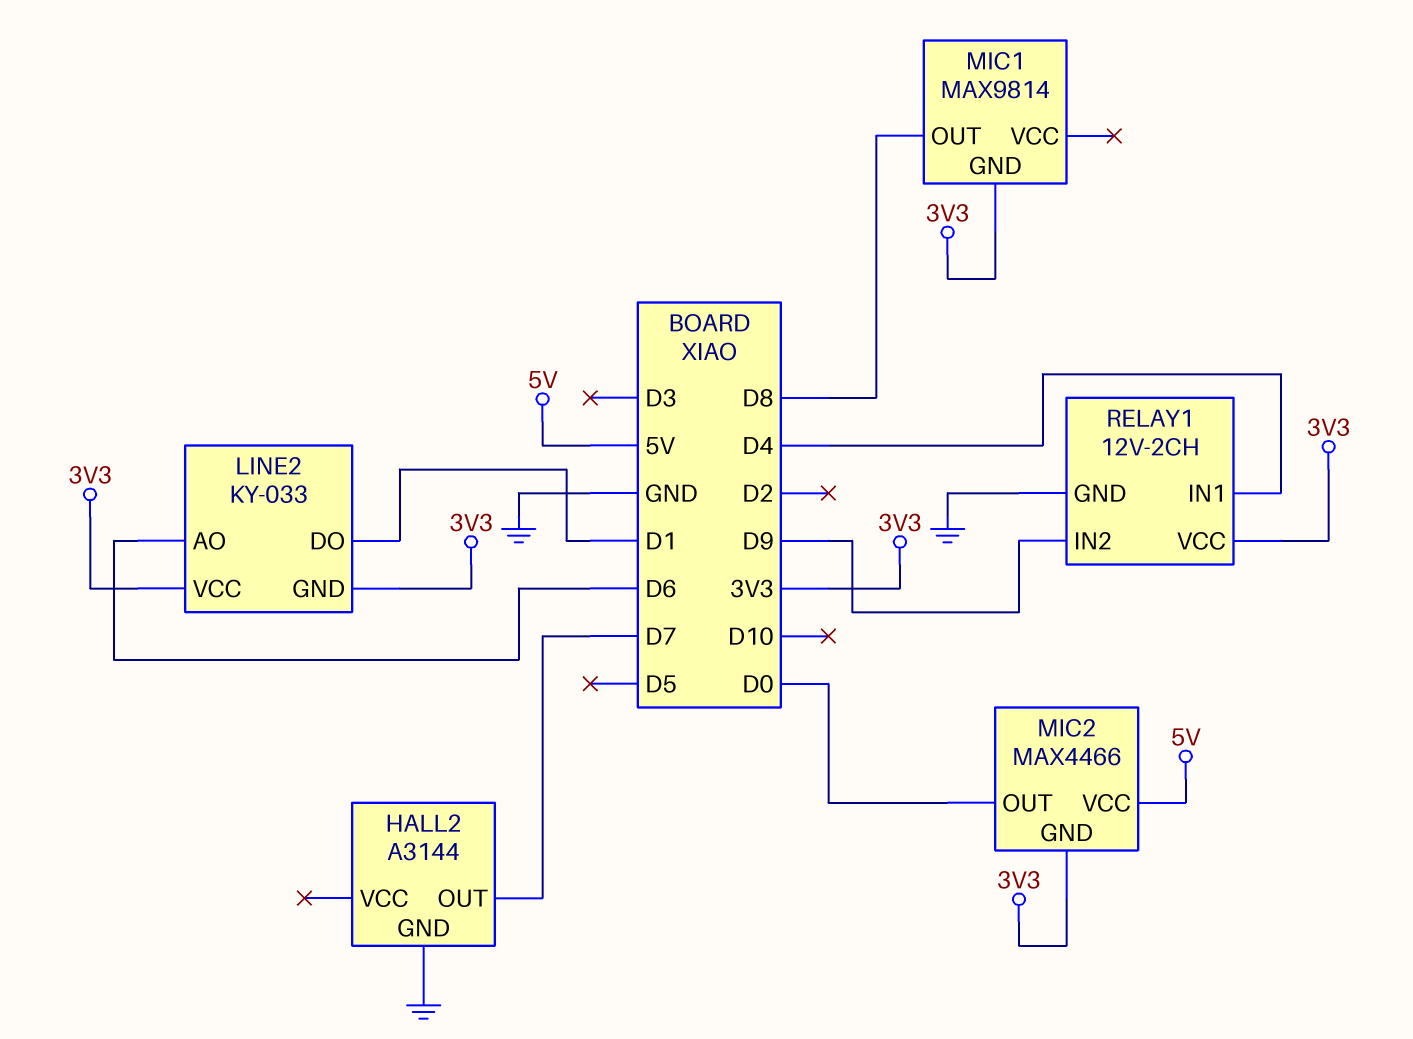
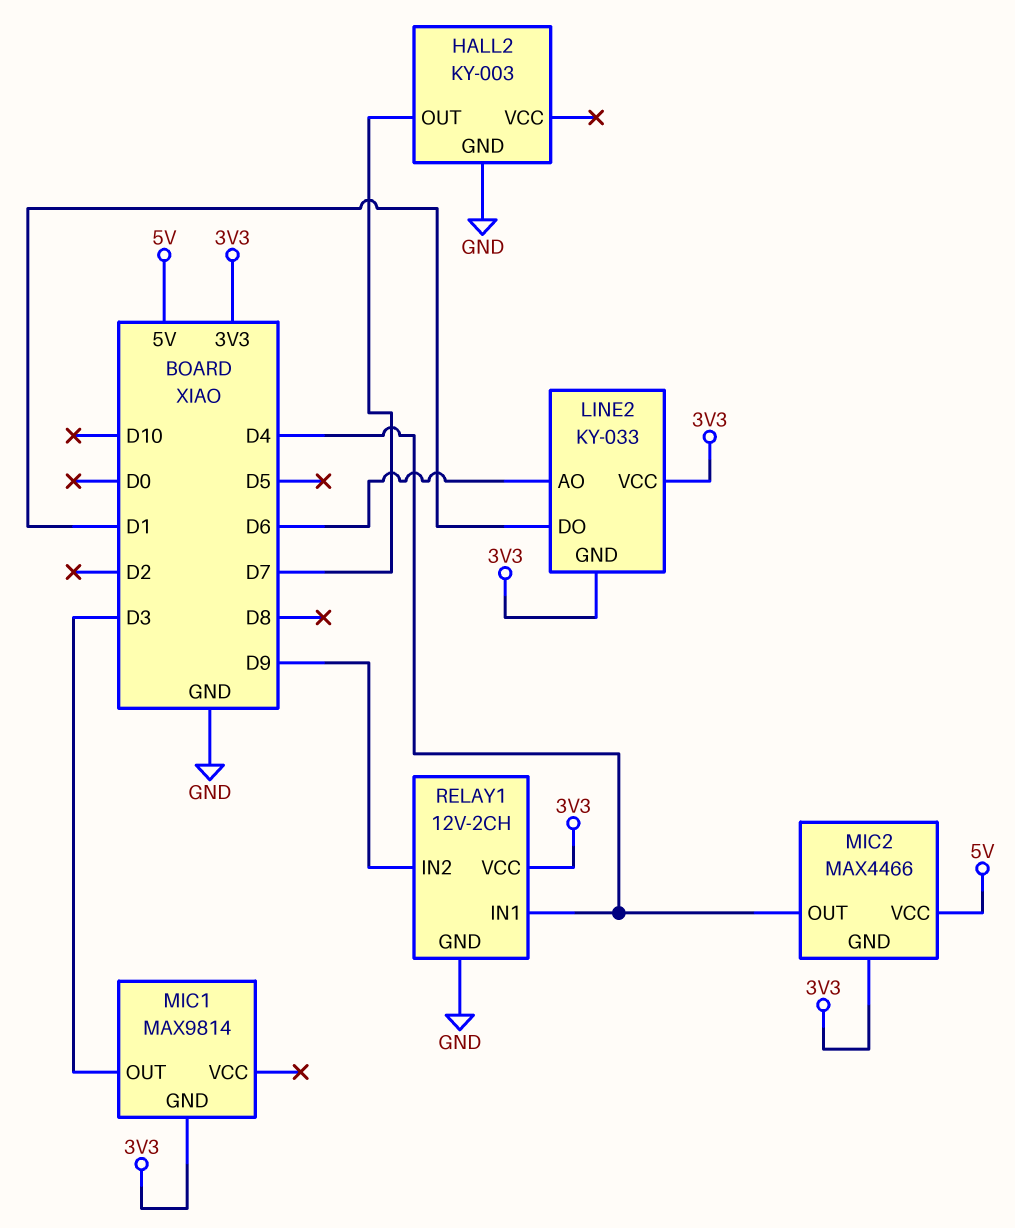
HALL2: A3144 -> KY-003
MIC1 pin OUT: D8 -> D3
MIC2 pin OUT: D0 -> D4

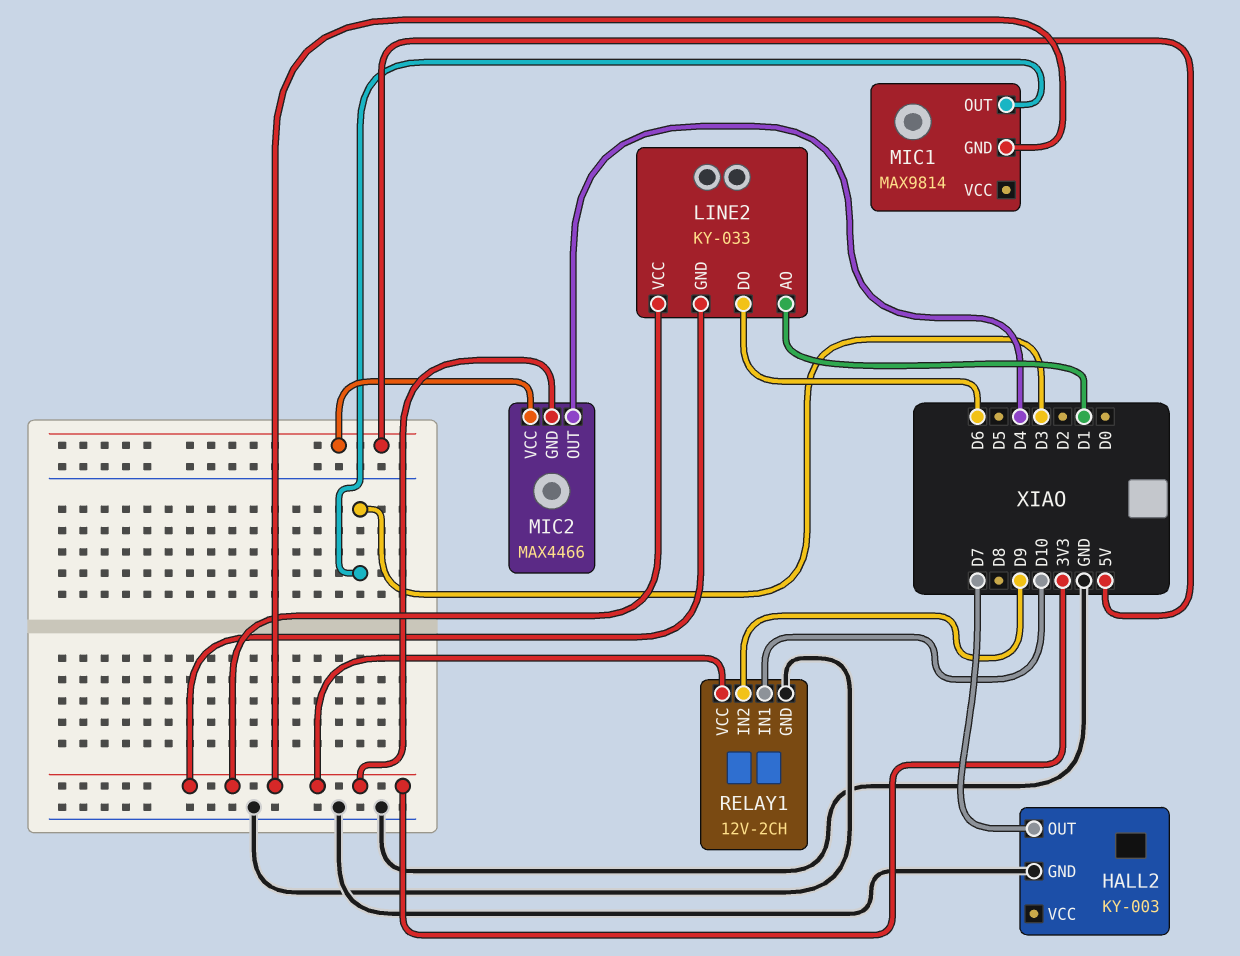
LINE2 pin AO: D6 -> D1
LINE2 pin DO: D1 -> D6
RELAY1 pin IN1: D4 -> D10

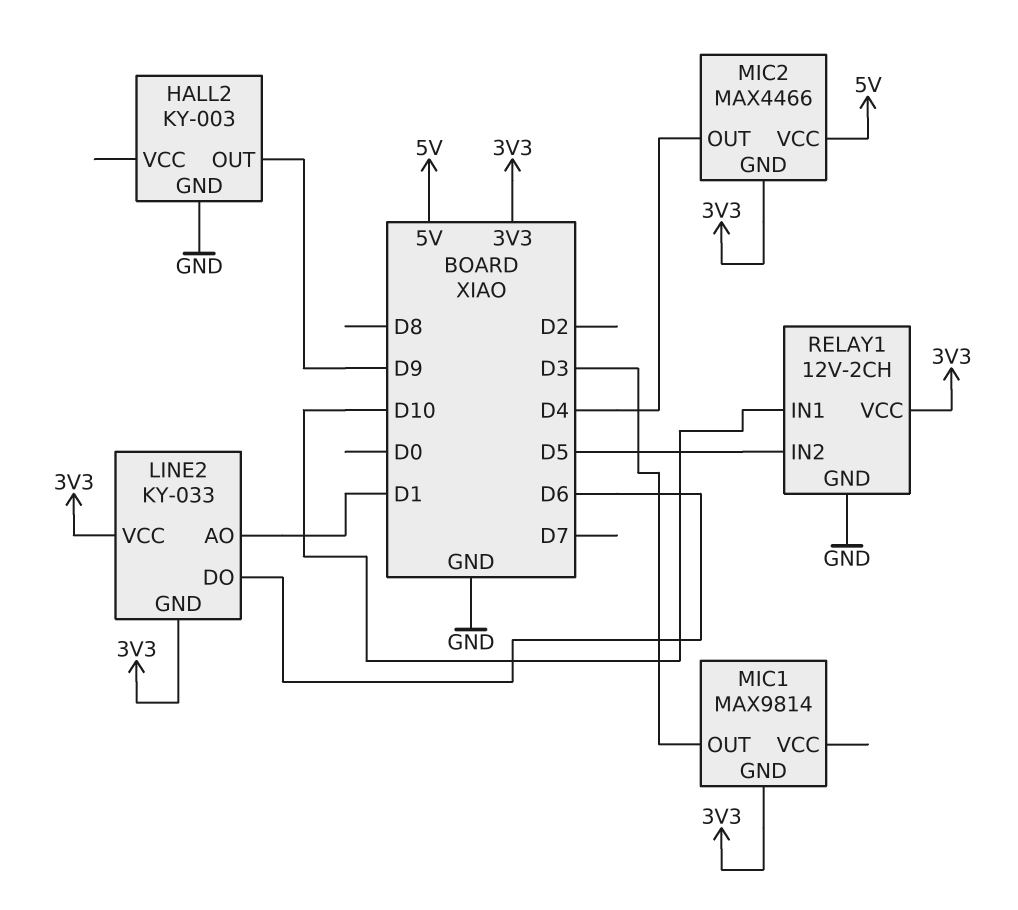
HALL2 pin OUT: D7 -> D9
RELAY1 pin IN2: D9 -> D5

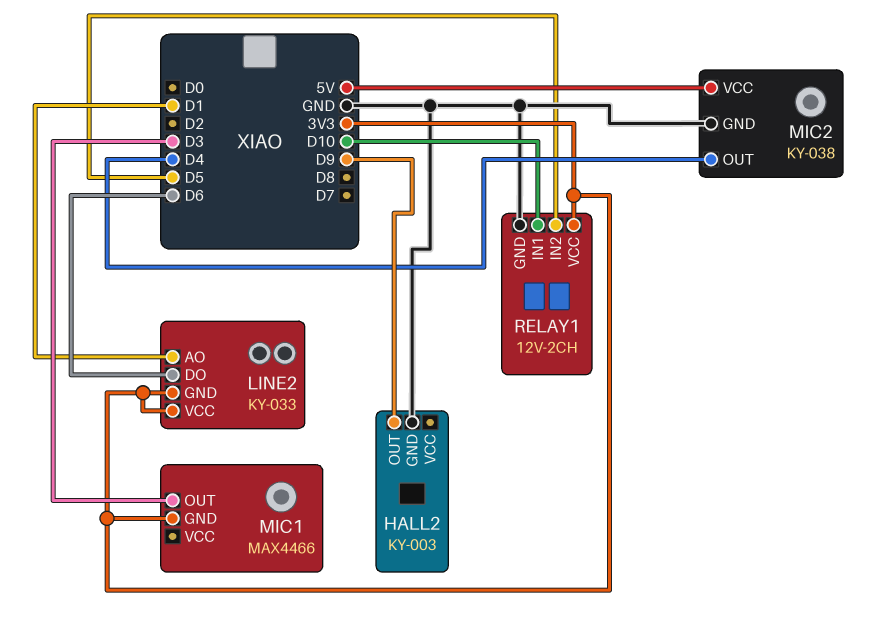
MIC1: MAX9814 -> MAX4466
MIC2: MAX4466 -> KY-038
MIC2 pin GND: 3V3 -> GND

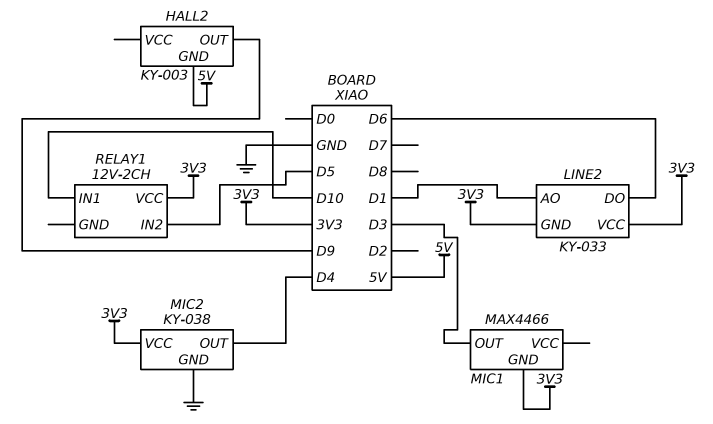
HALL2 pin GND: GND -> 5V
MIC2 pin VCC: 5V -> 3V3
RELAY1 pin GND: GND -> none

